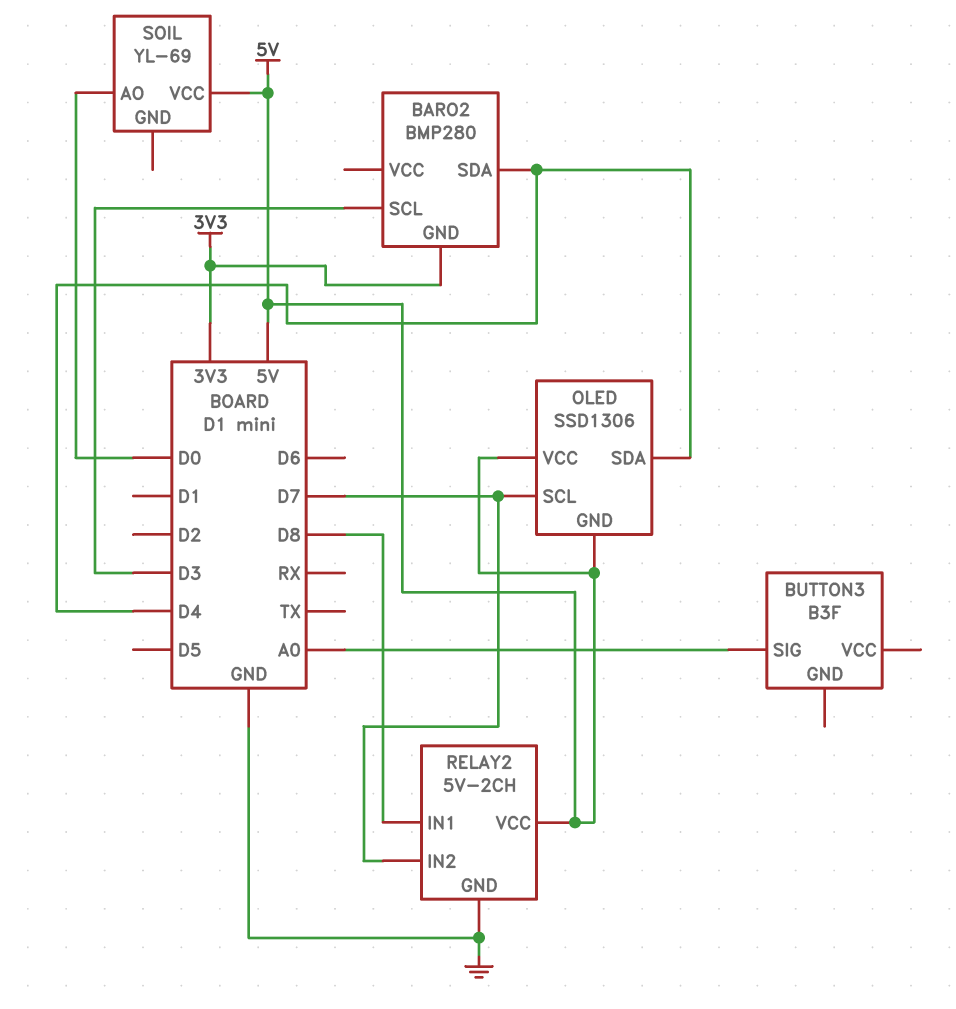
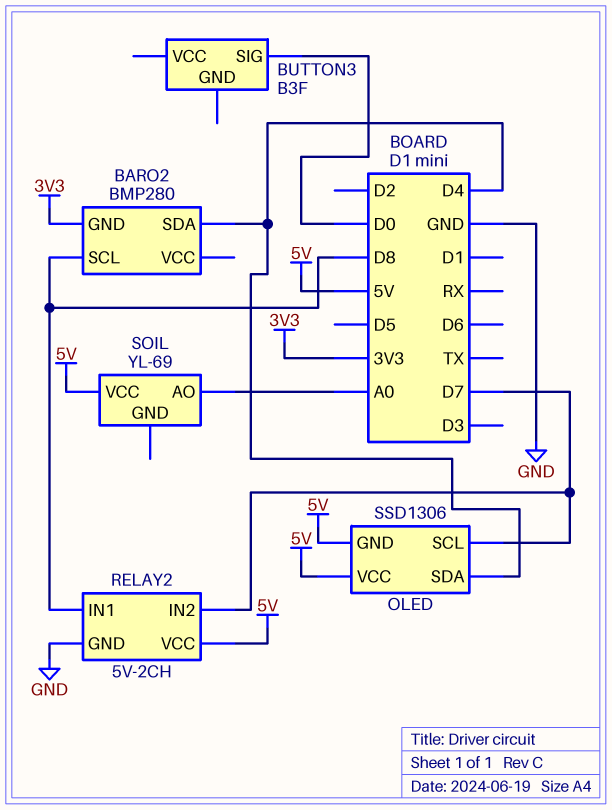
BARO2 pin SCL: D3 -> D8
BUTTON3 pin SIG: A0 -> D0
SOIL pin AO: D0 -> A0

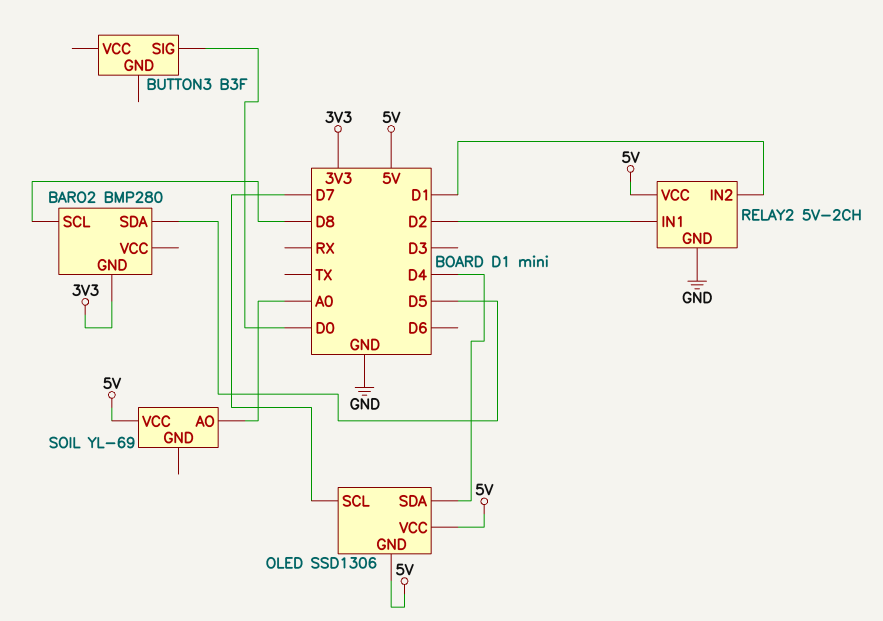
BARO2 pin SDA: D4 -> D5
RELAY2 pin IN1: D8 -> D2
RELAY2 pin IN2: D7 -> D1

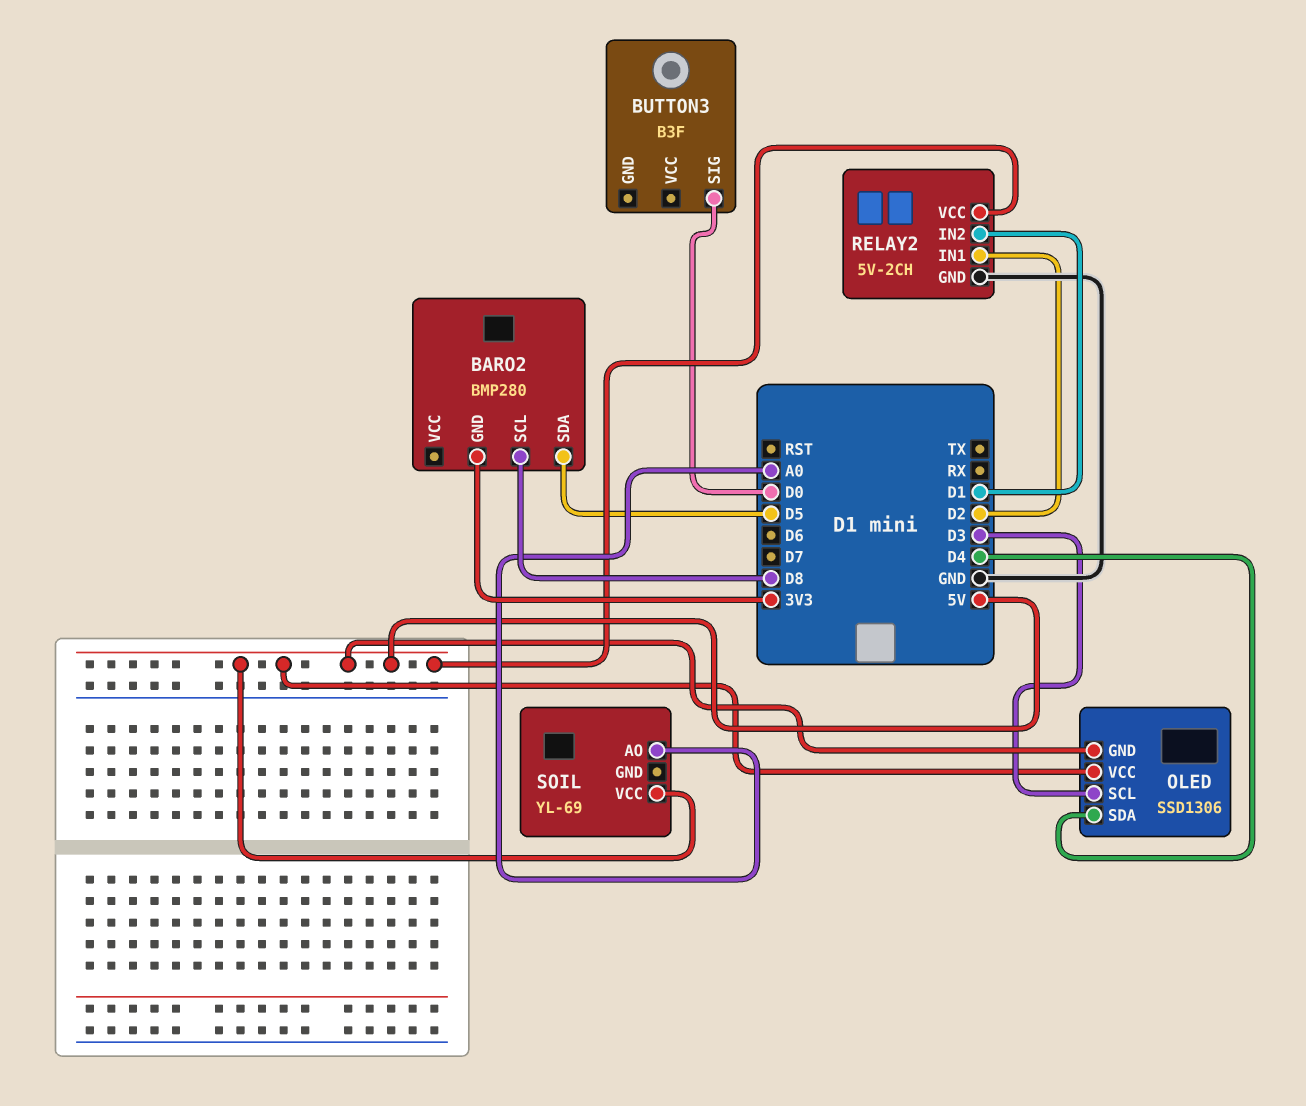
OLED pin SCL: D7 -> D3

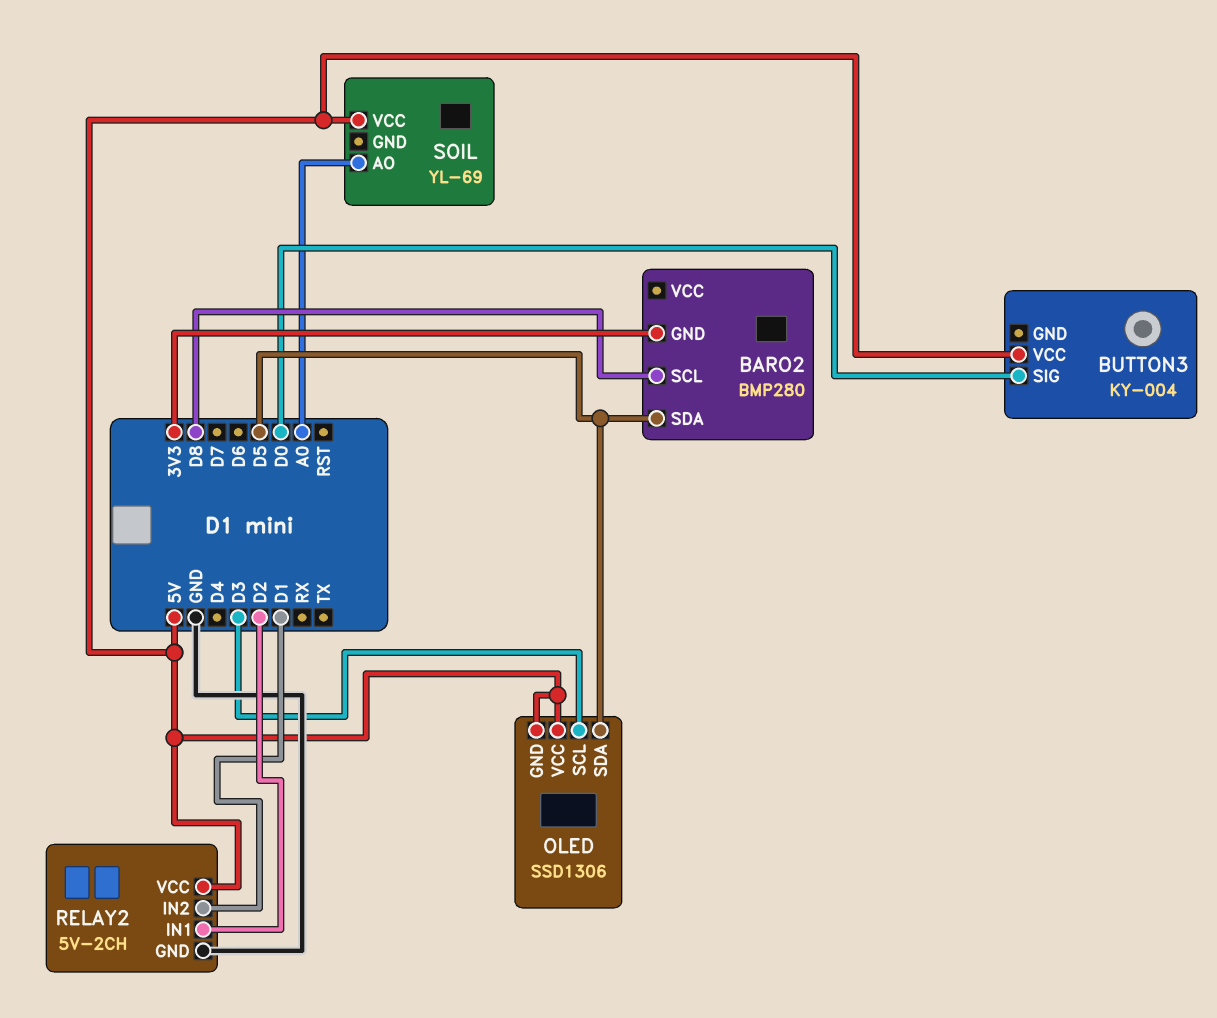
BUTTON3: B3F -> KY-004
BUTTON3 pin VCC: none -> 5V
OLED pin SDA: D4 -> D5

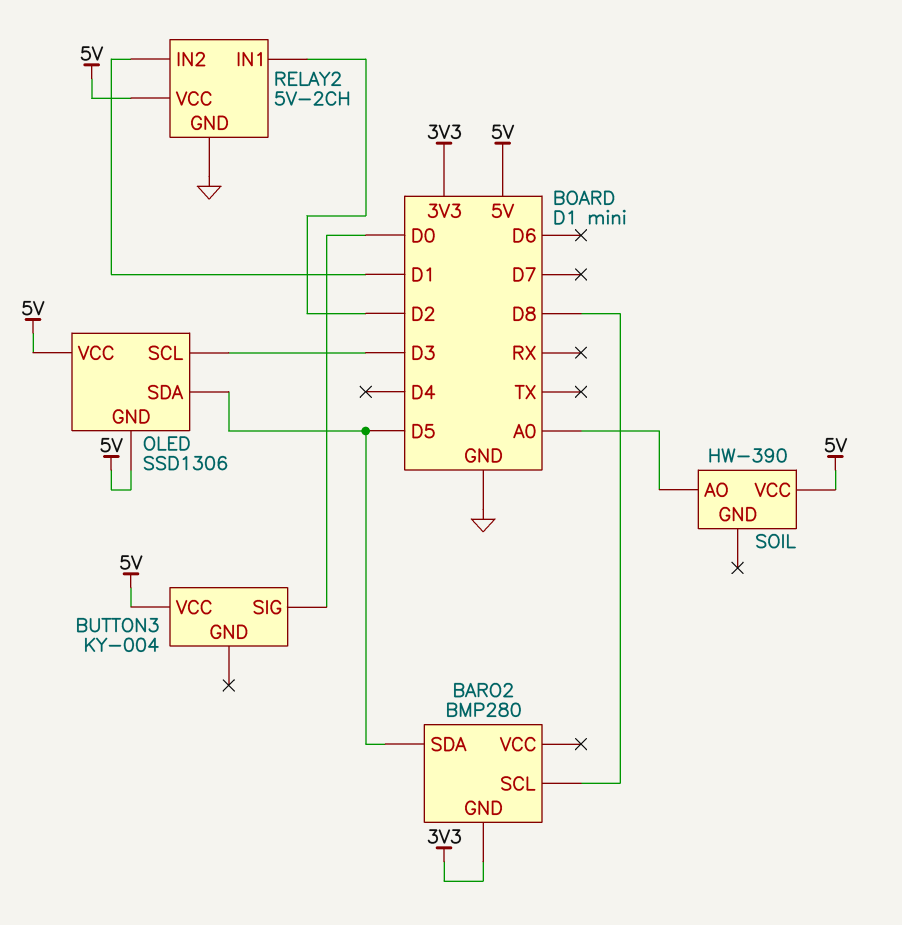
SOIL: YL-69 -> HW-390

